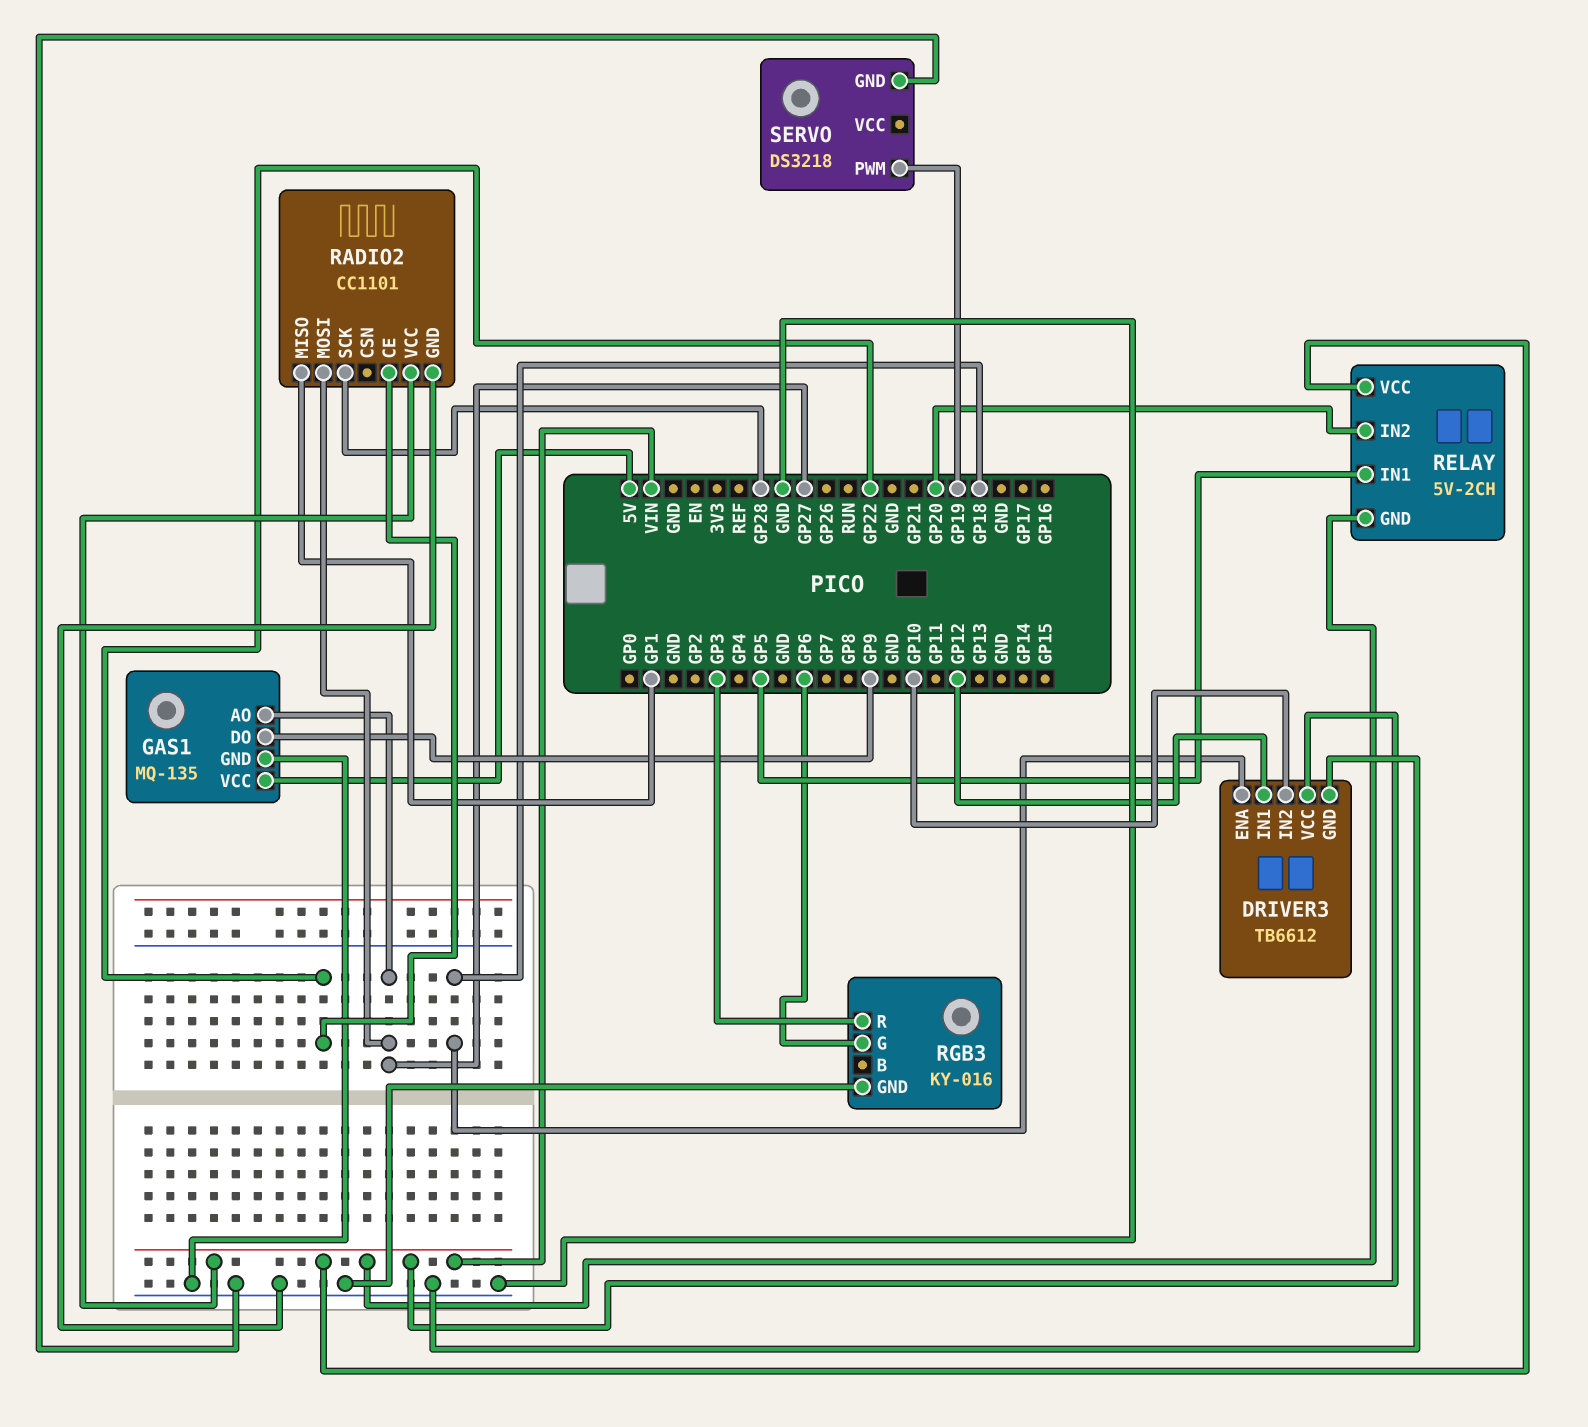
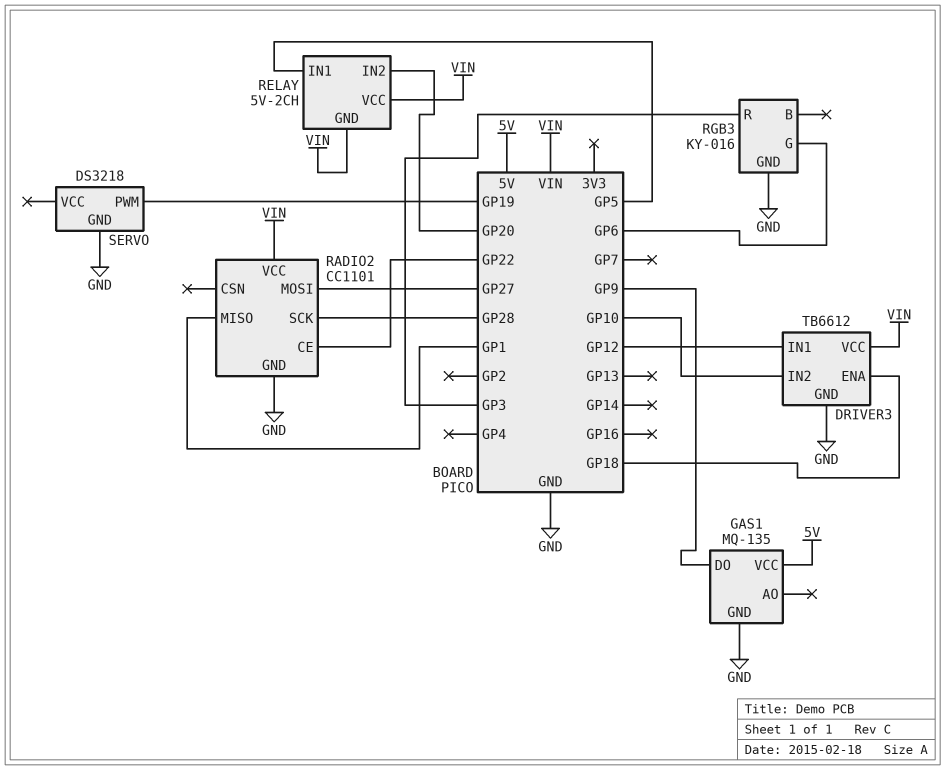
GAS1 pin AO: GP27 -> none

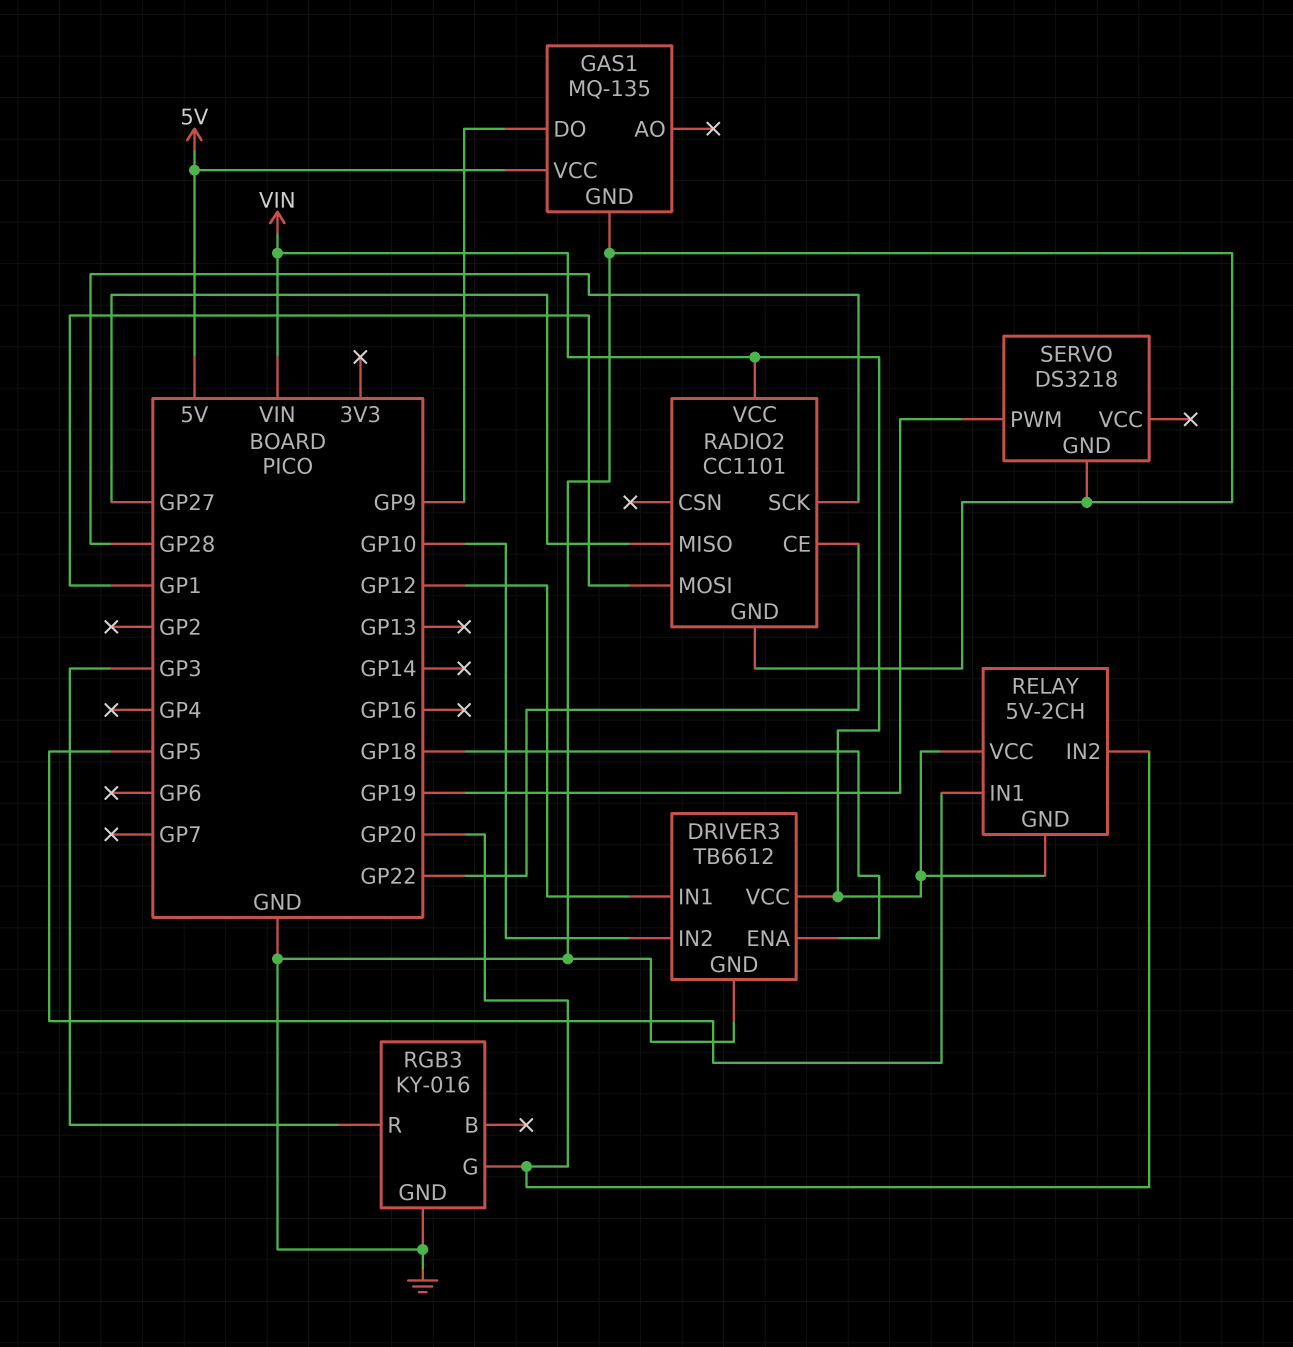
RADIO2 pin MISO: GP1 -> GP27
RADIO2 pin MOSI: GP27 -> GP1
RGB3 pin G: GP6 -> GP20

